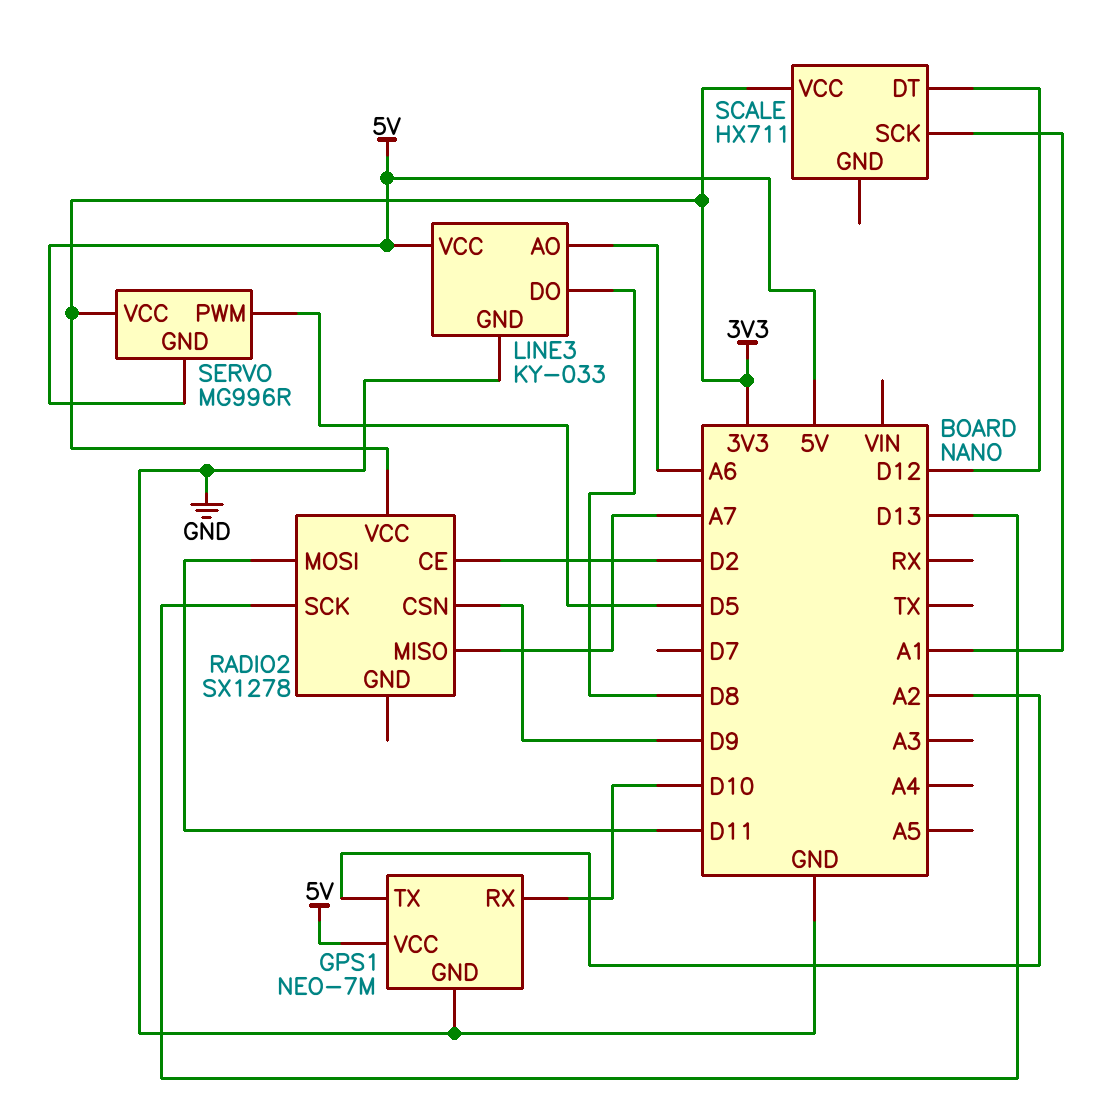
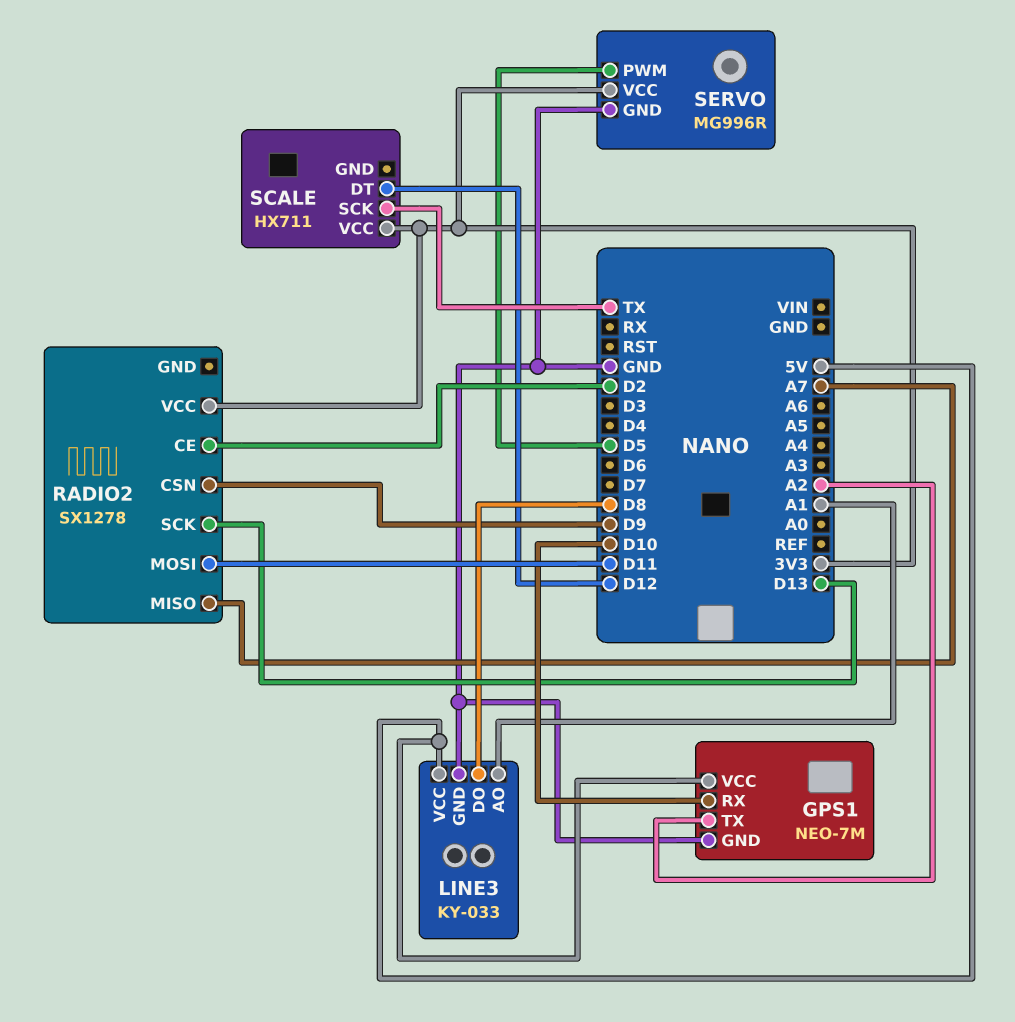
LINE3 pin AO: A6 -> A1
SCALE pin SCK: A1 -> TX
SERVO pin GND: 5V -> GND

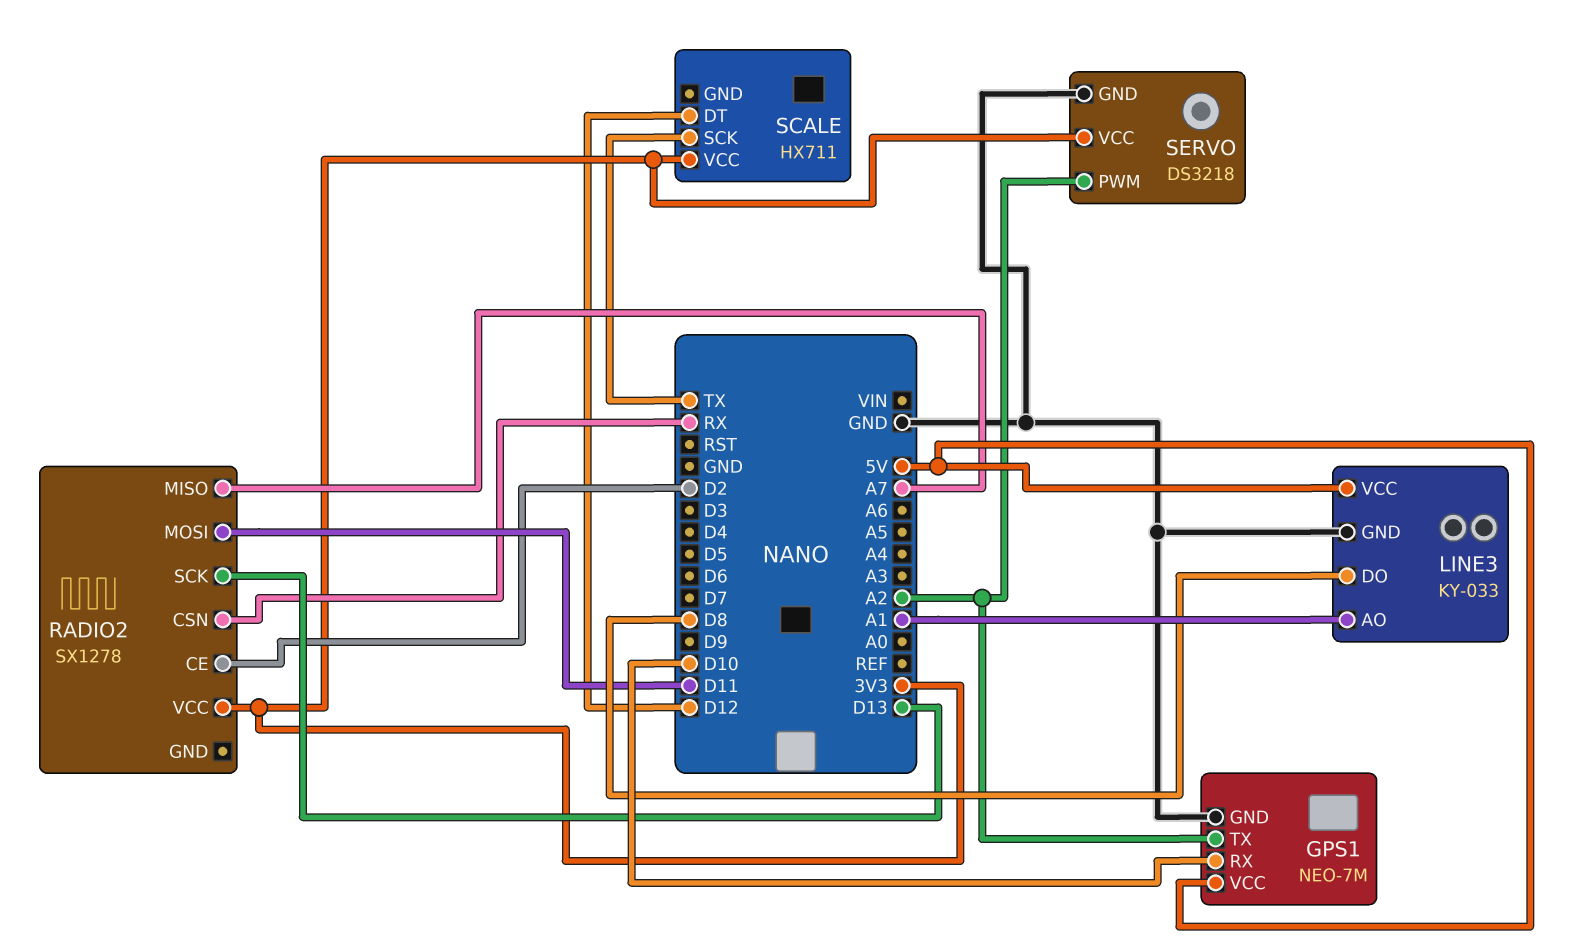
RADIO2 pin CSN: D9 -> RX
SERVO: MG996R -> DS3218
SERVO pin PWM: D5 -> A2

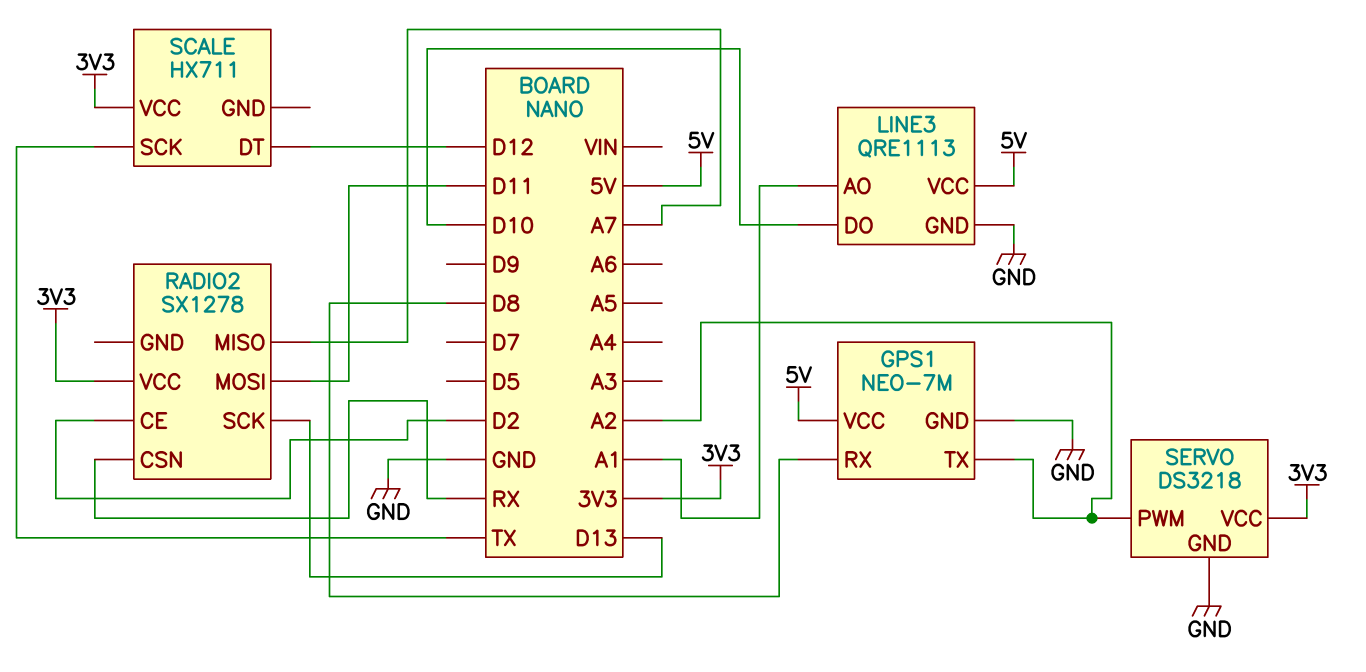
GPS1 pin RX: D10 -> D8
LINE3: KY-033 -> QRE1113
LINE3 pin DO: D8 -> D10

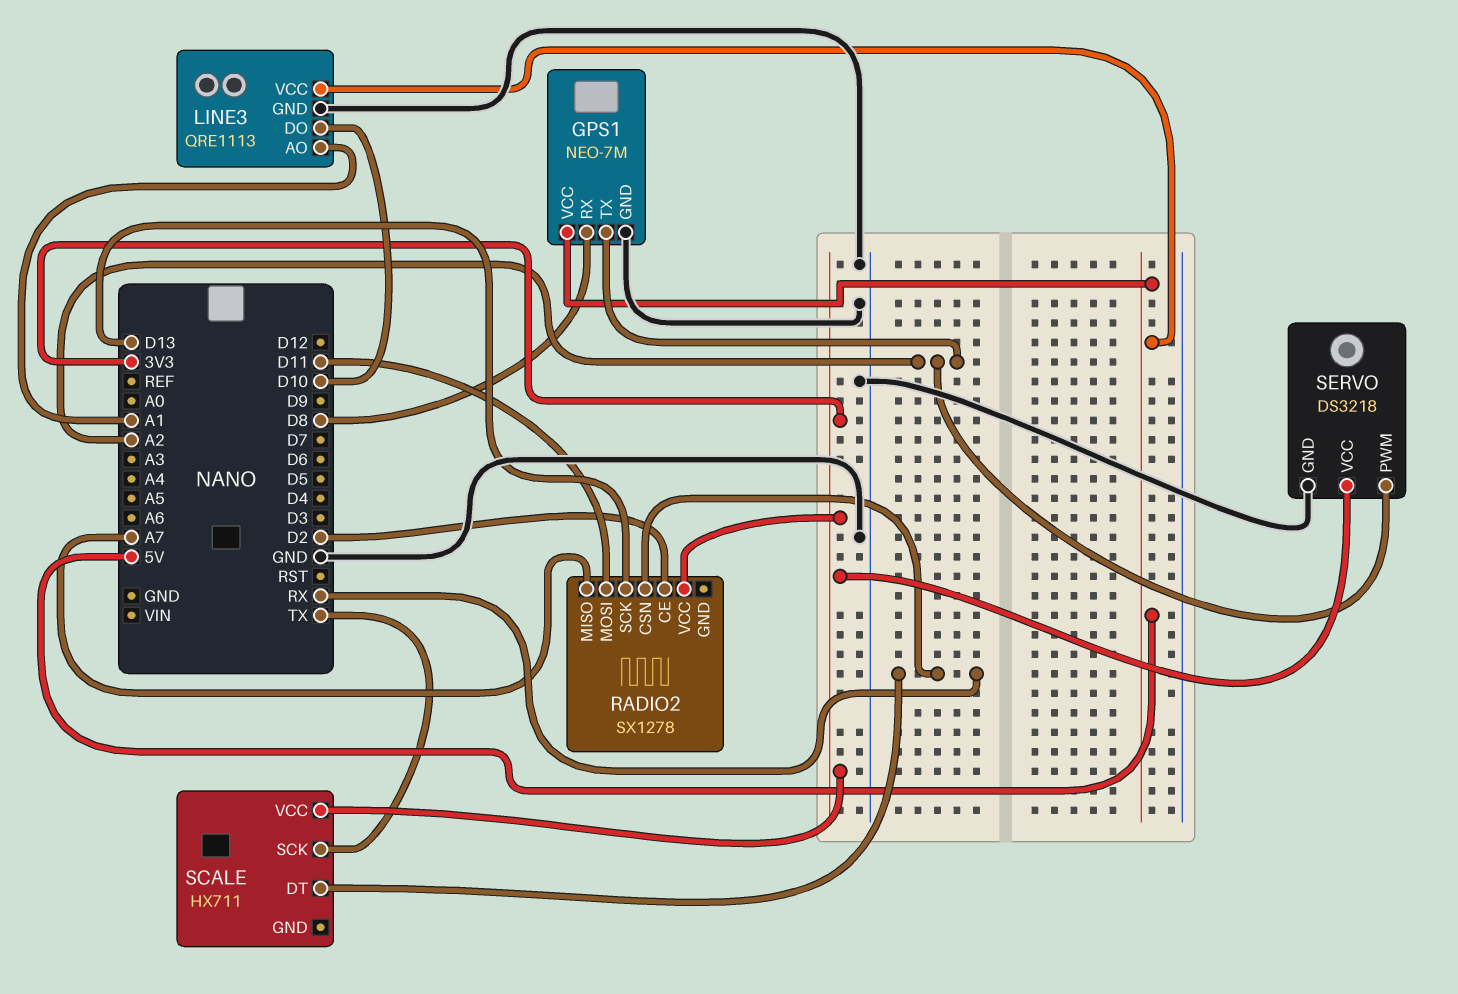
SCALE pin DT: D12 -> RX

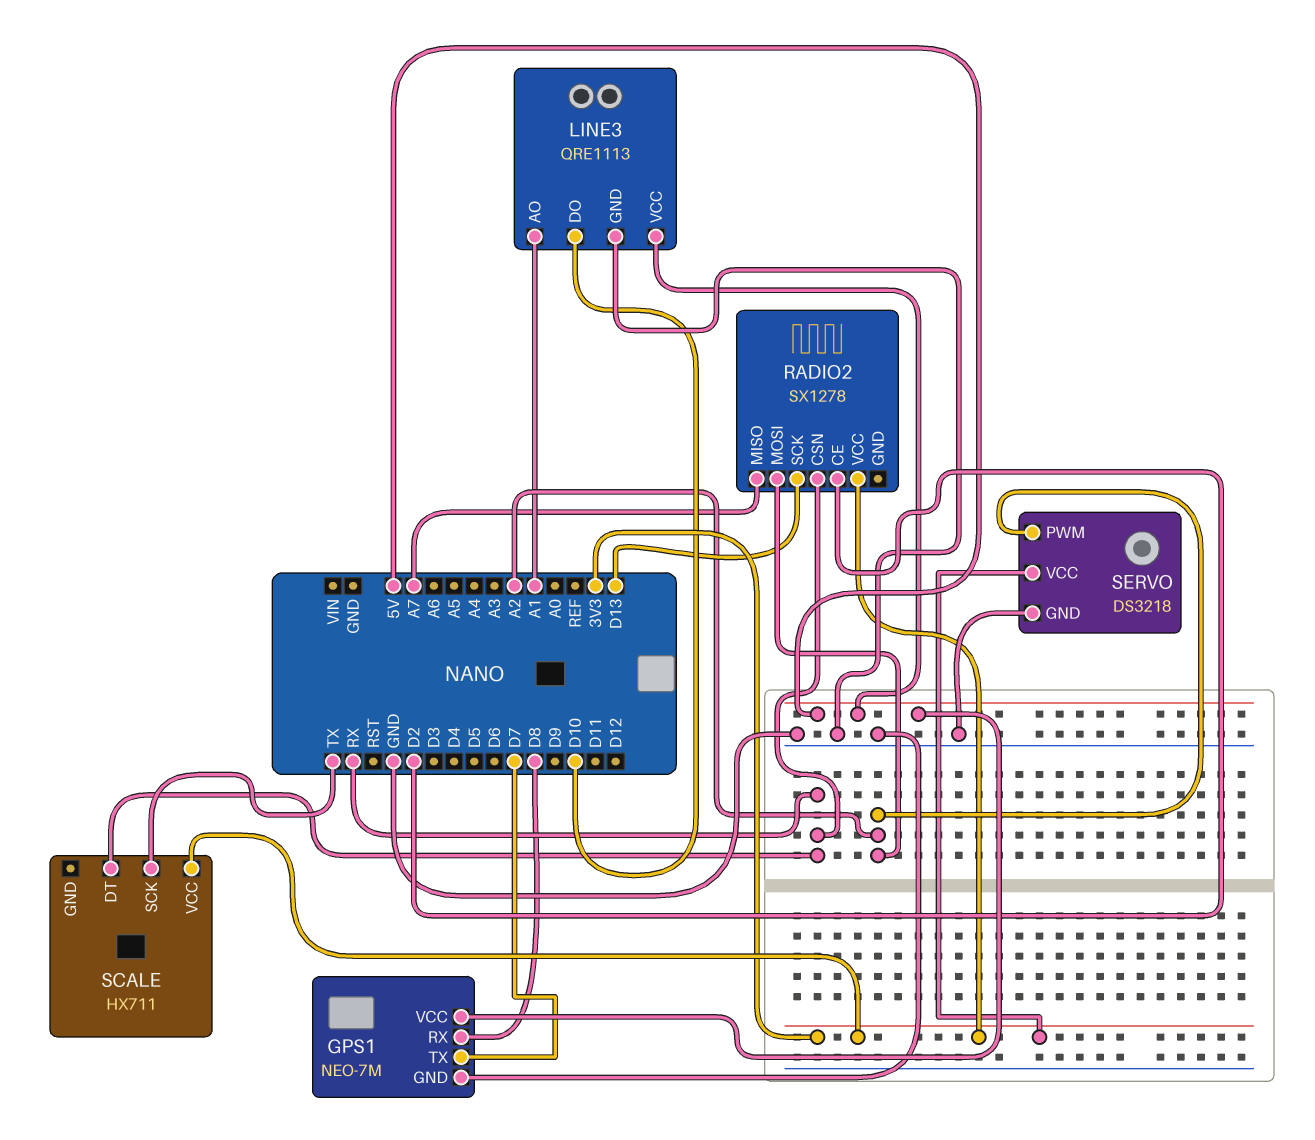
GPS1 pin TX: A2 -> D7
RADIO2 pin MOSI: D11 -> A2

